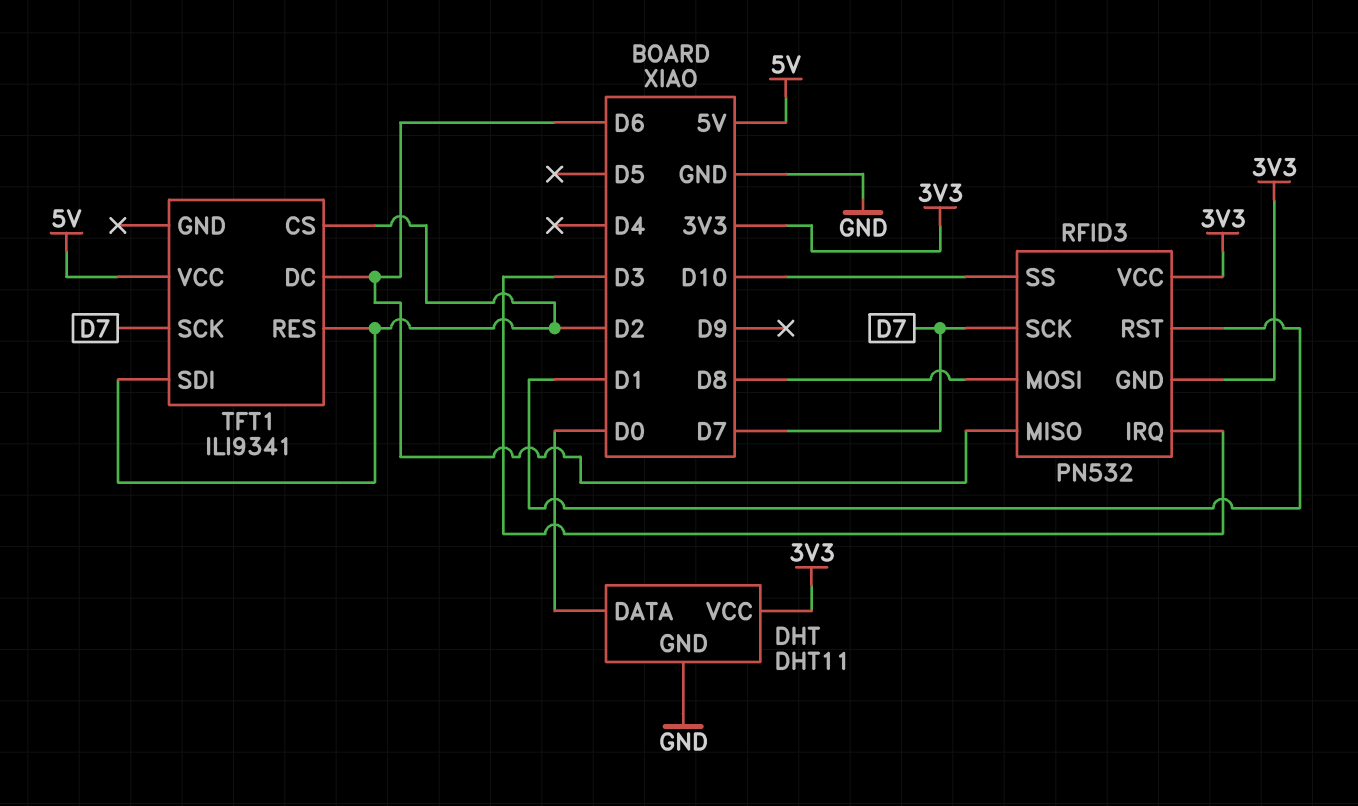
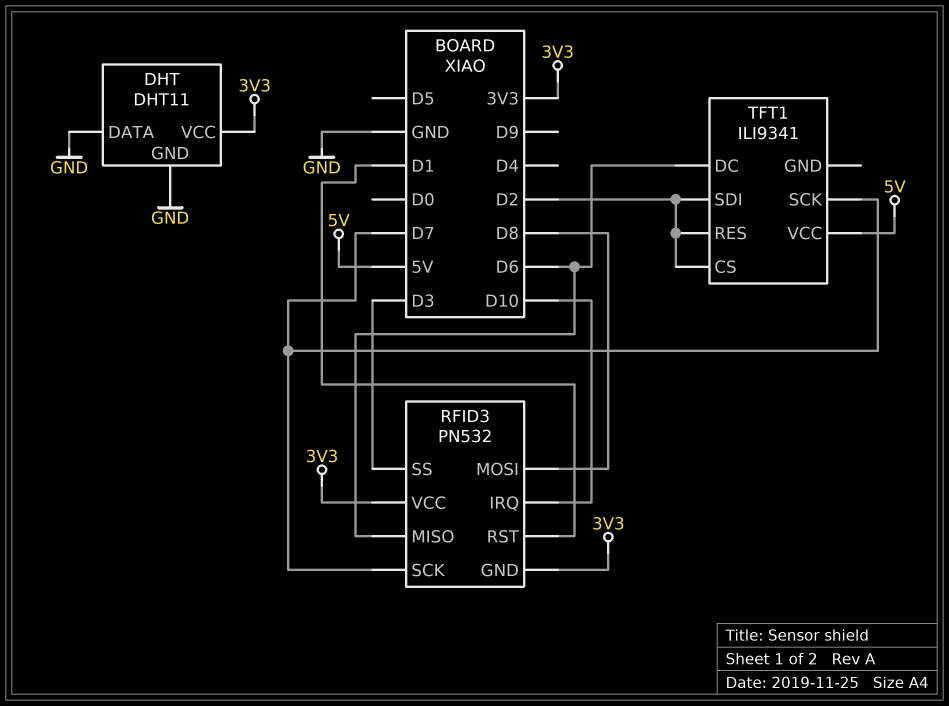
DHT pin DATA: D0 -> GND
RFID3 pin IRQ: D3 -> D10
RFID3 pin SS: D10 -> D3

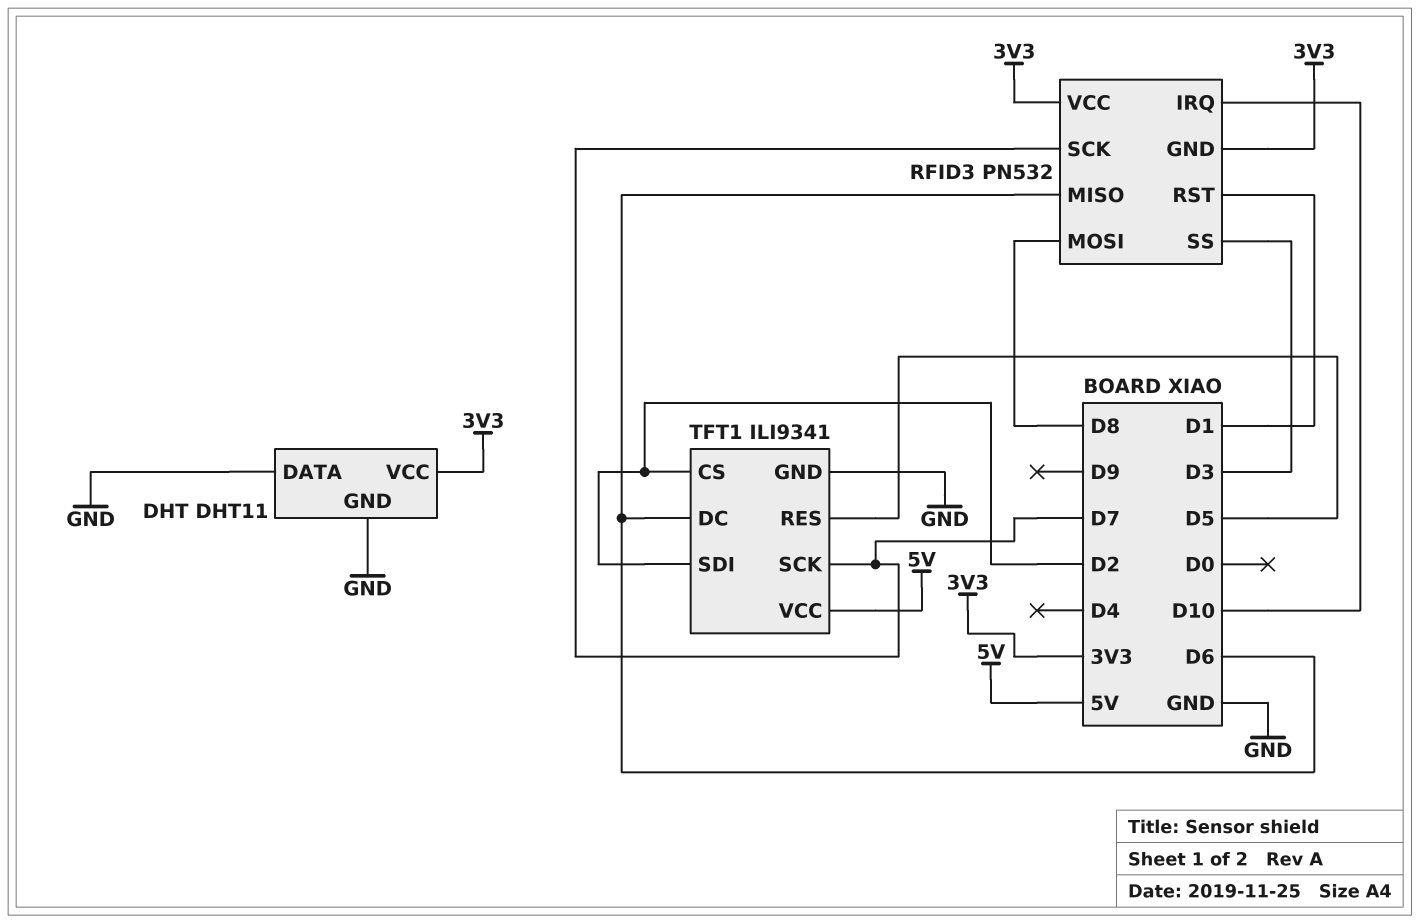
TFT1 pin GND: none -> GND
TFT1 pin RES: D2 -> D5

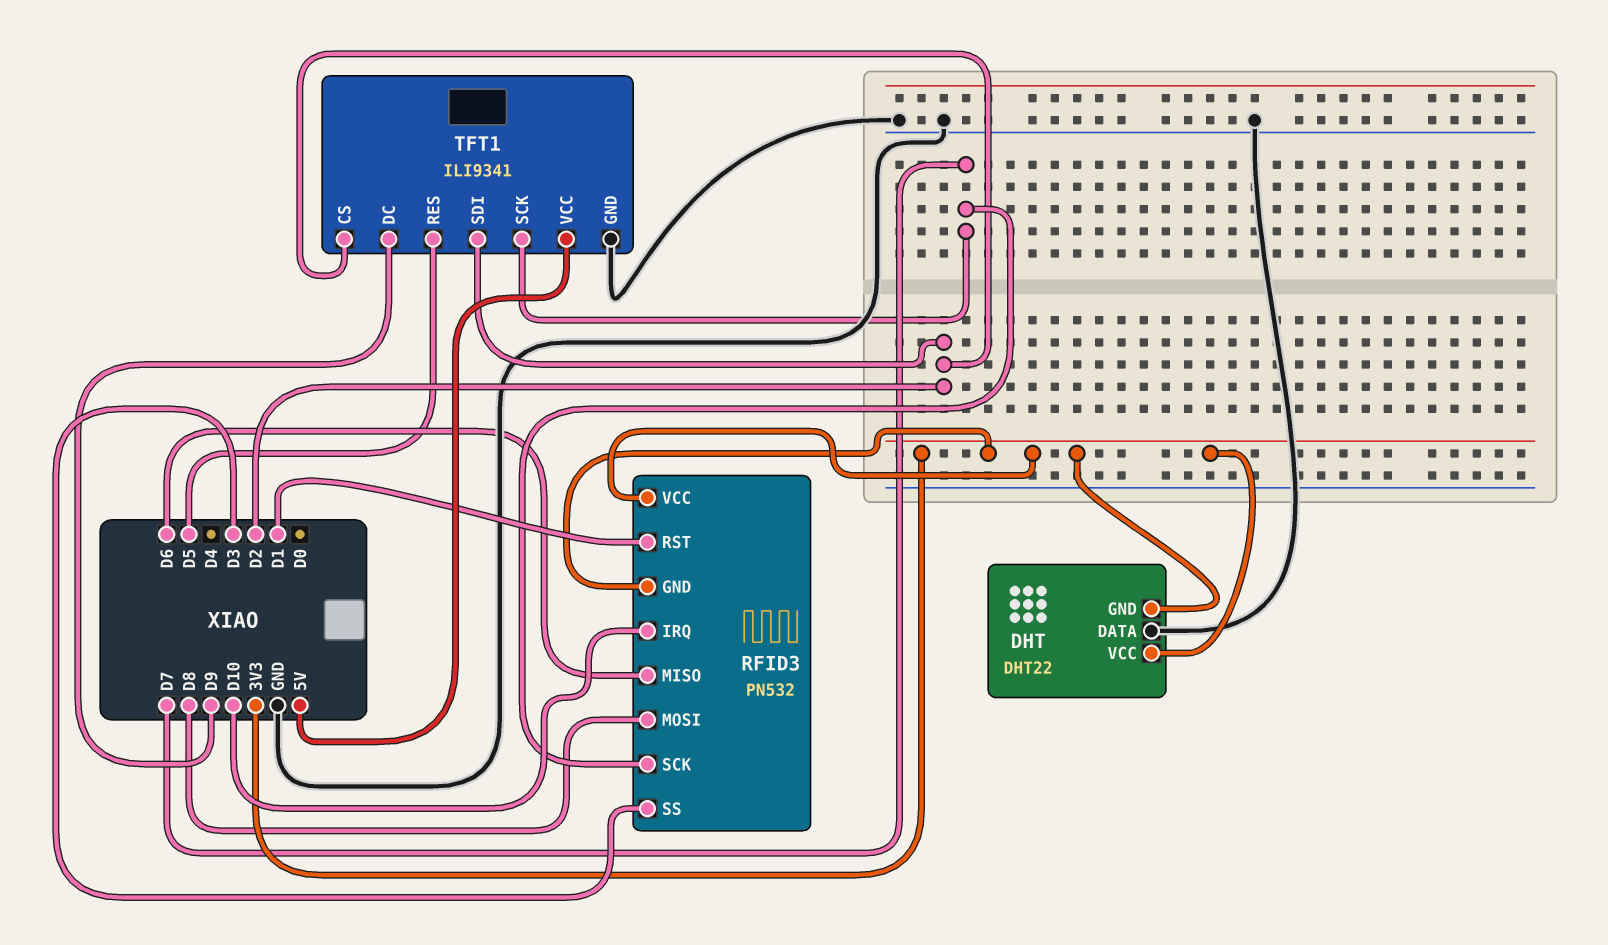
DHT: DHT11 -> DHT22
DHT pin GND: GND -> 3V3
TFT1 pin DC: D6 -> D9

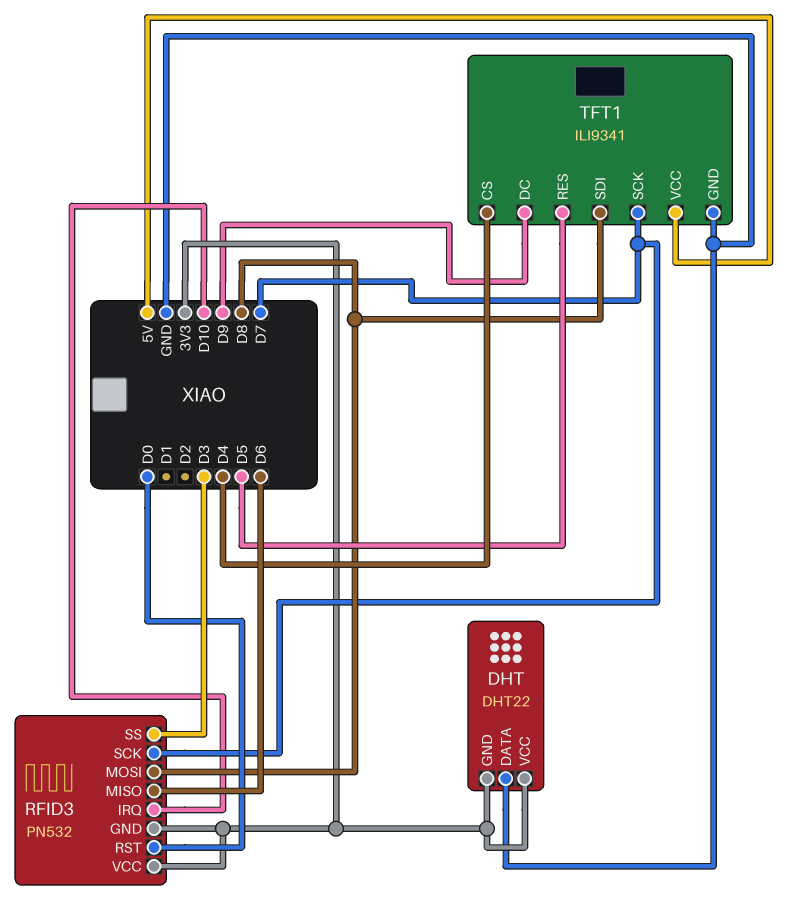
RFID3 pin RST: D1 -> D0
TFT1 pin CS: D2 -> D4
TFT1 pin SDI: D2 -> D8

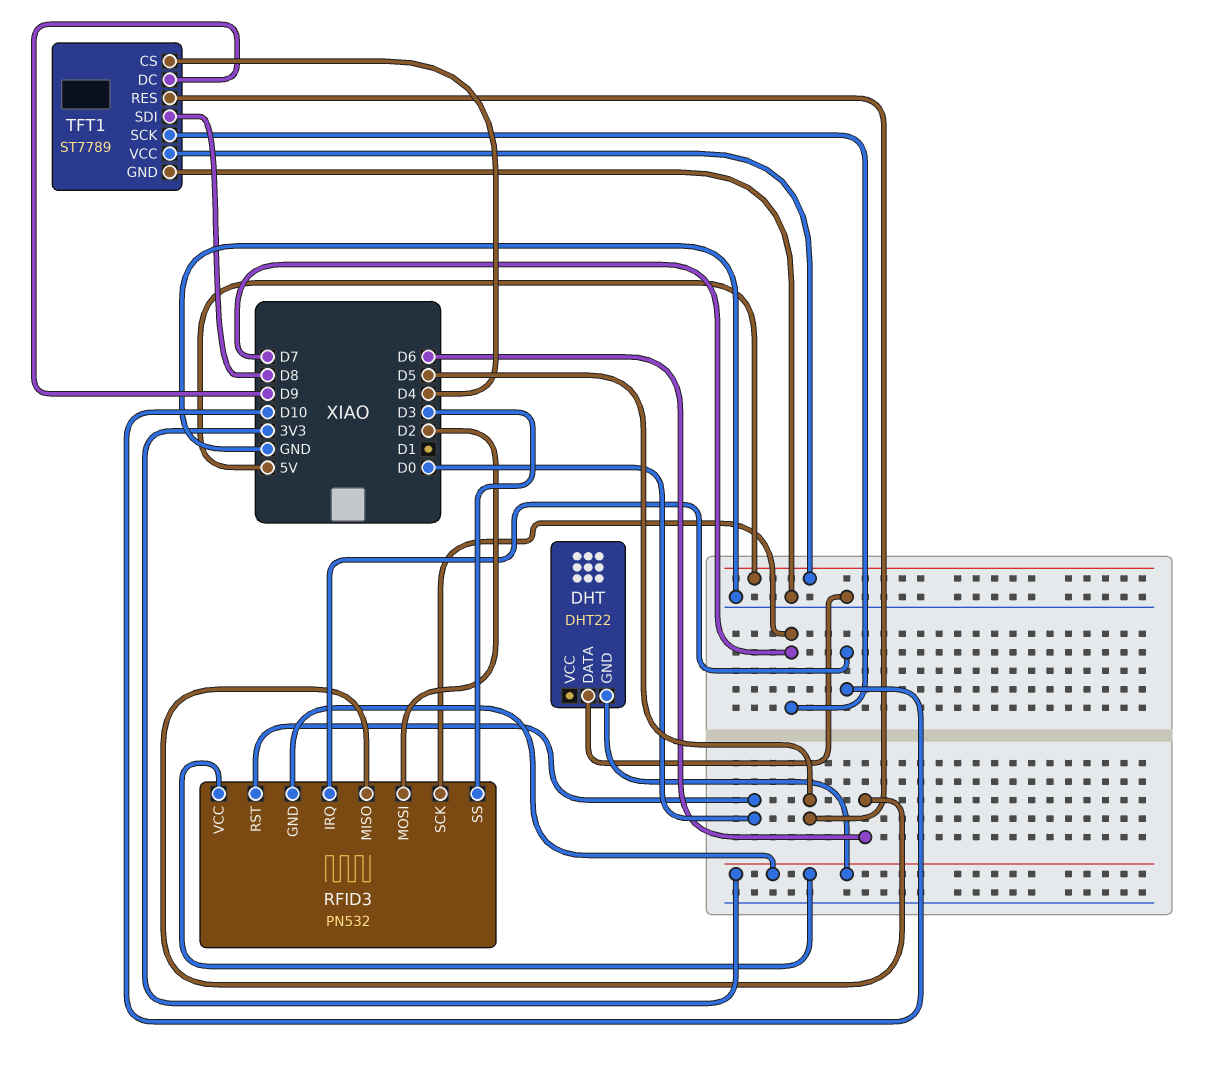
DHT pin VCC: 3V3 -> none
RFID3 pin MOSI: D8 -> D2
TFT1: ILI9341 -> ST7789

